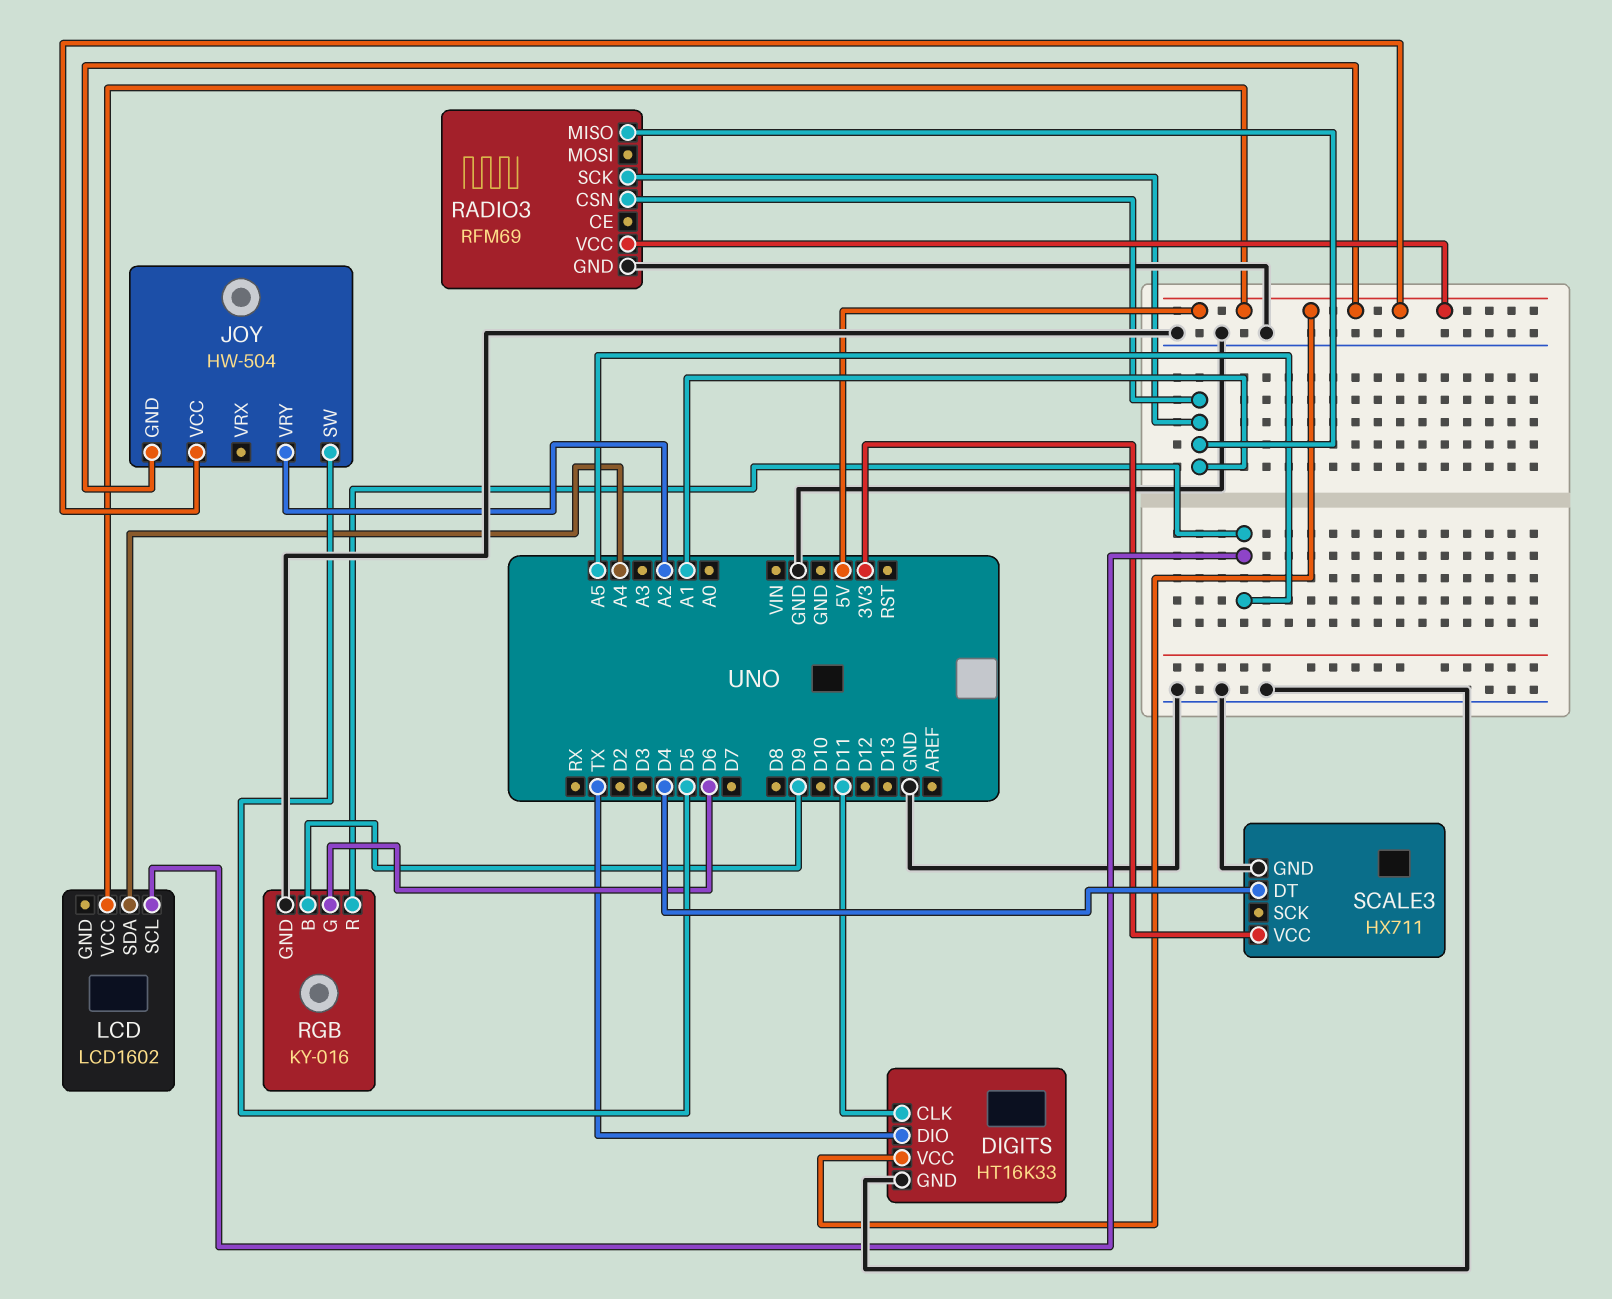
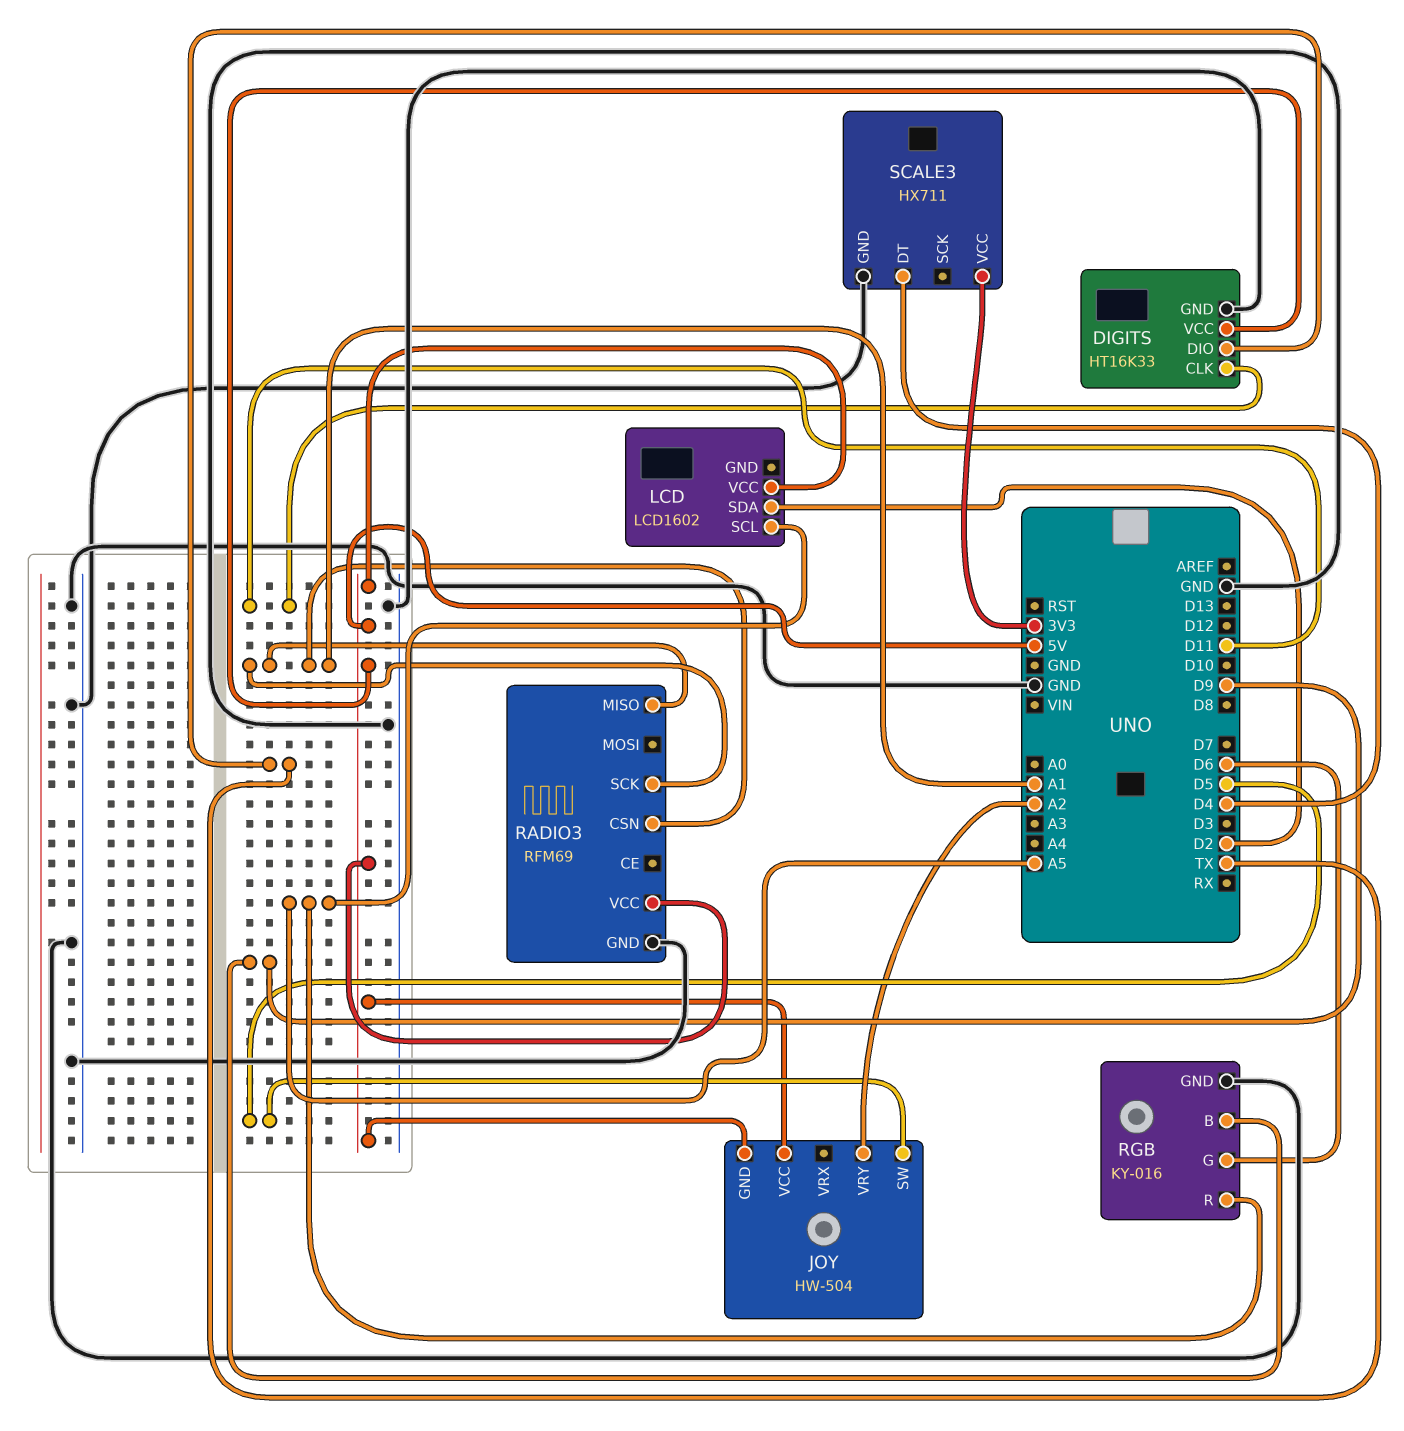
LCD pin SDA: A4 -> D2

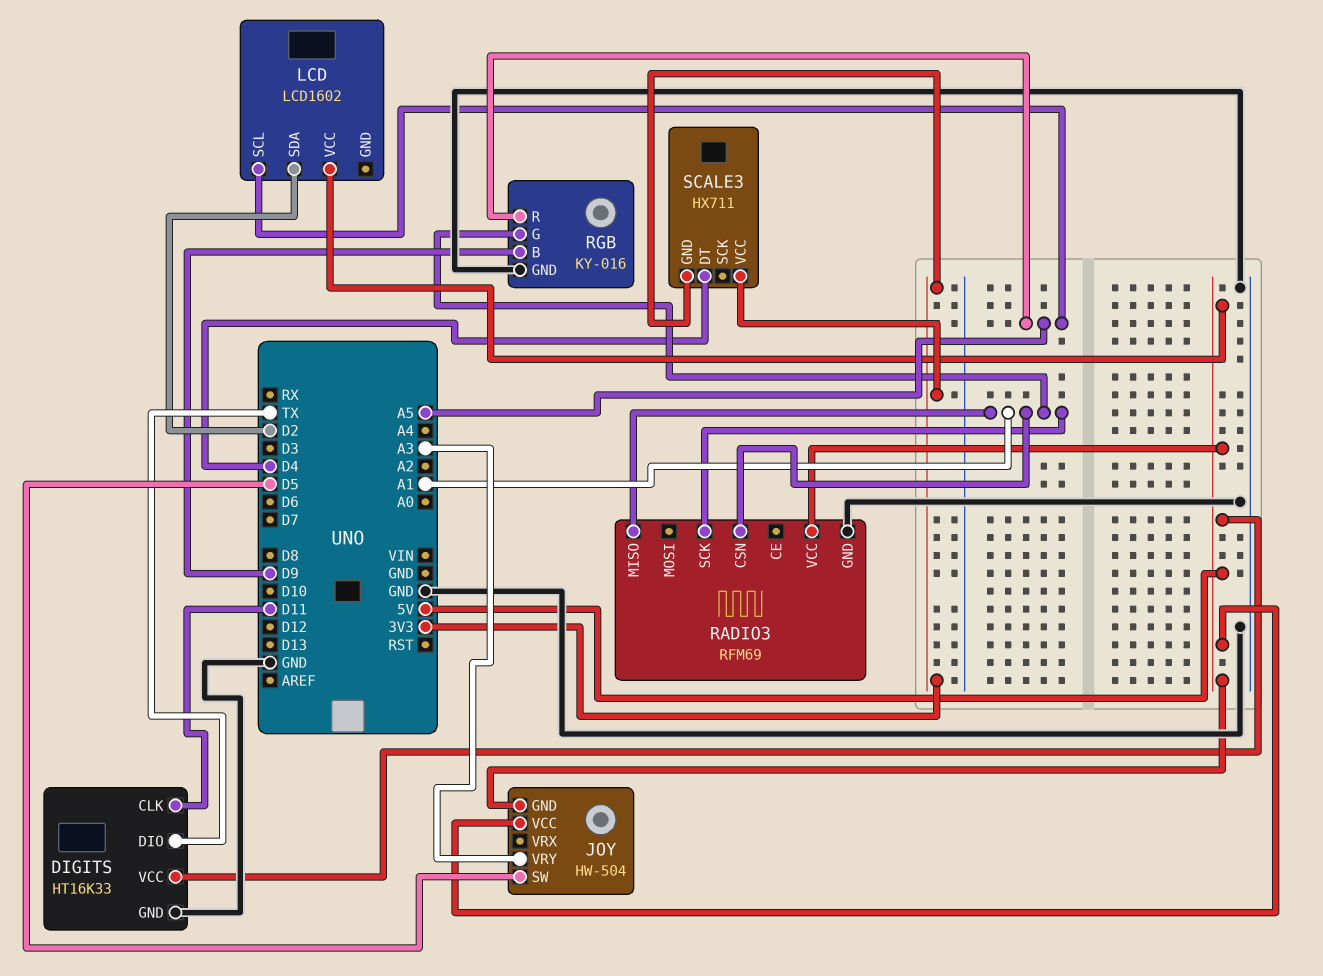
JOY pin VRY: A2 -> A3
RGB pin G: D6 -> A1
SCALE3 pin GND: GND -> 3V3

